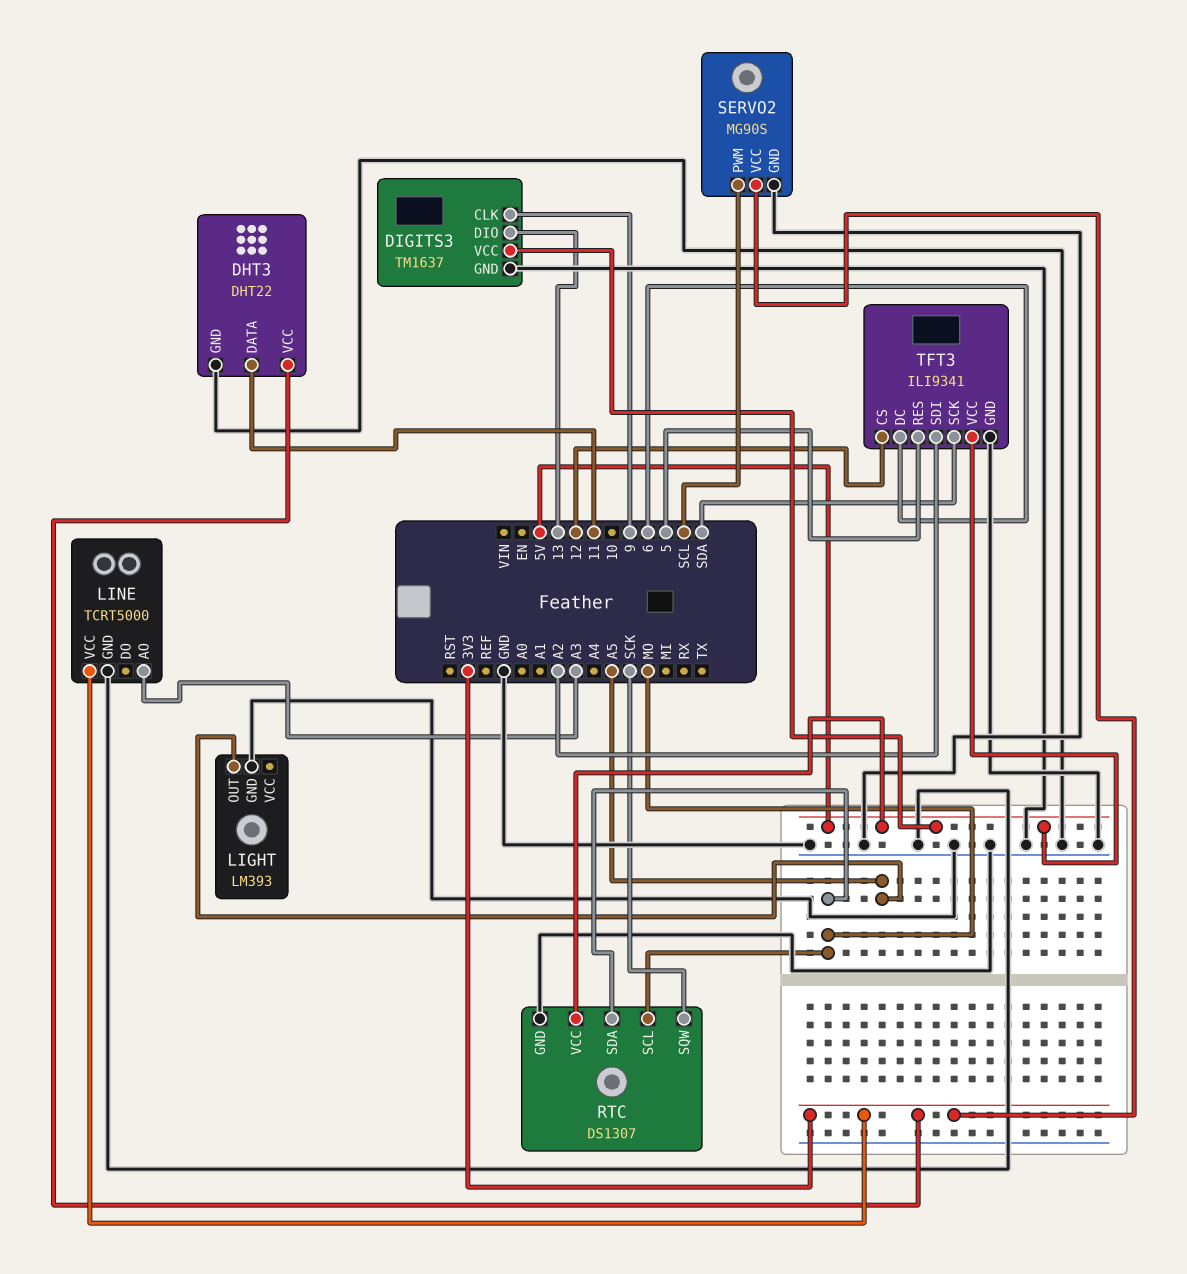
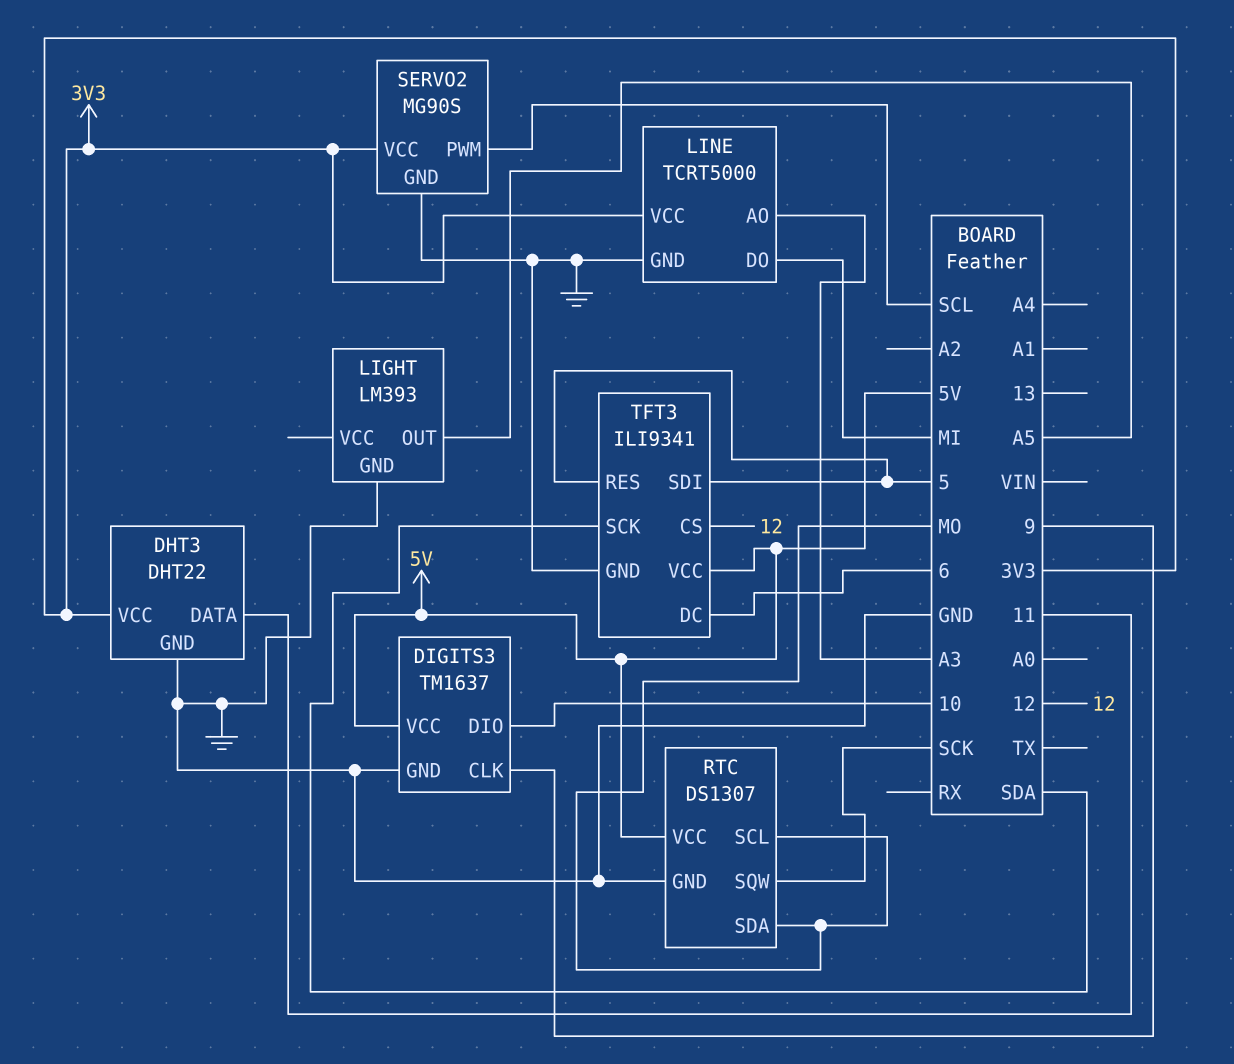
DIGITS3 pin DIO: 13 -> 10
LINE pin DO: none -> MI
TFT3 pin SDI: A2 -> 5

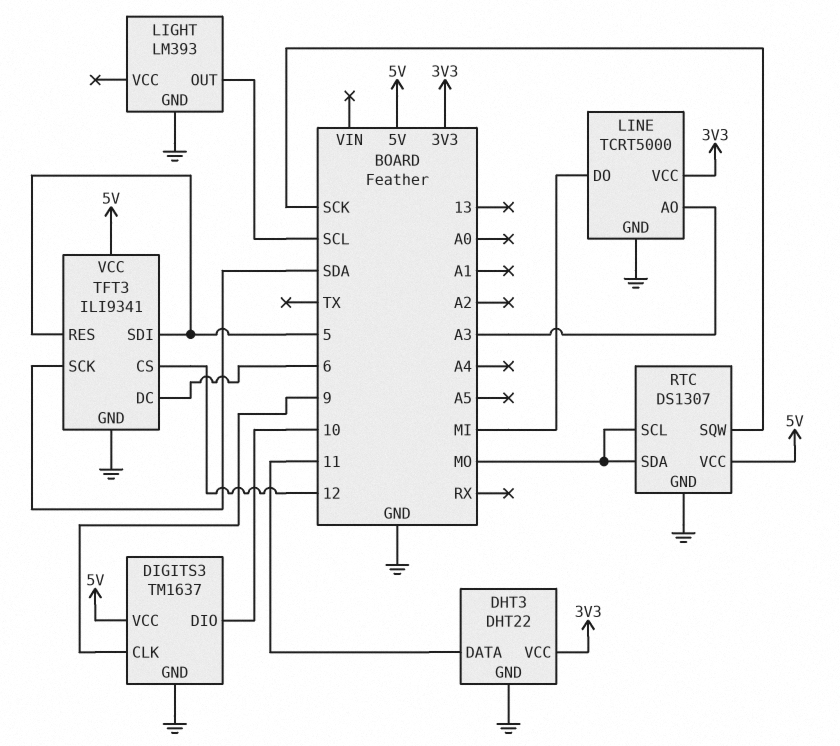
LIGHT pin OUT: A5 -> SCL
SERVO2: MG90S -> none
SERVO2 pin GND: GND -> none
SERVO2 pin PWM: SCL -> none
SERVO2 pin VCC: 3V3 -> none

